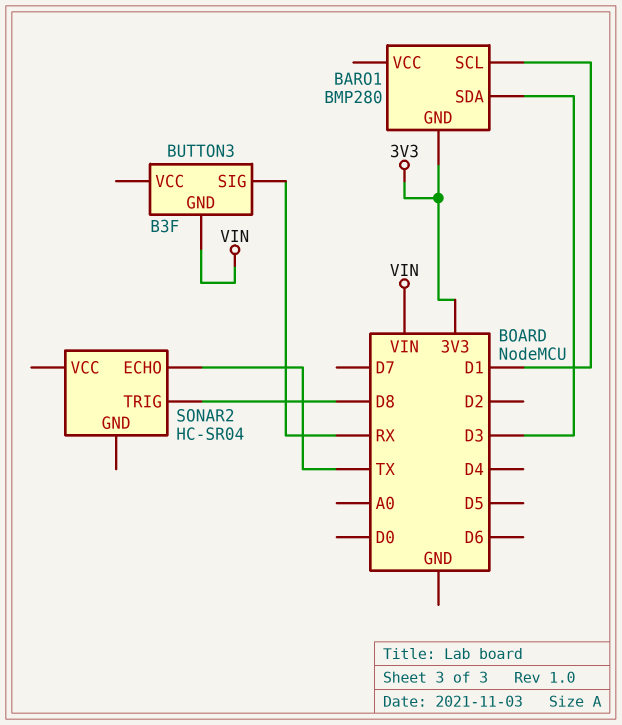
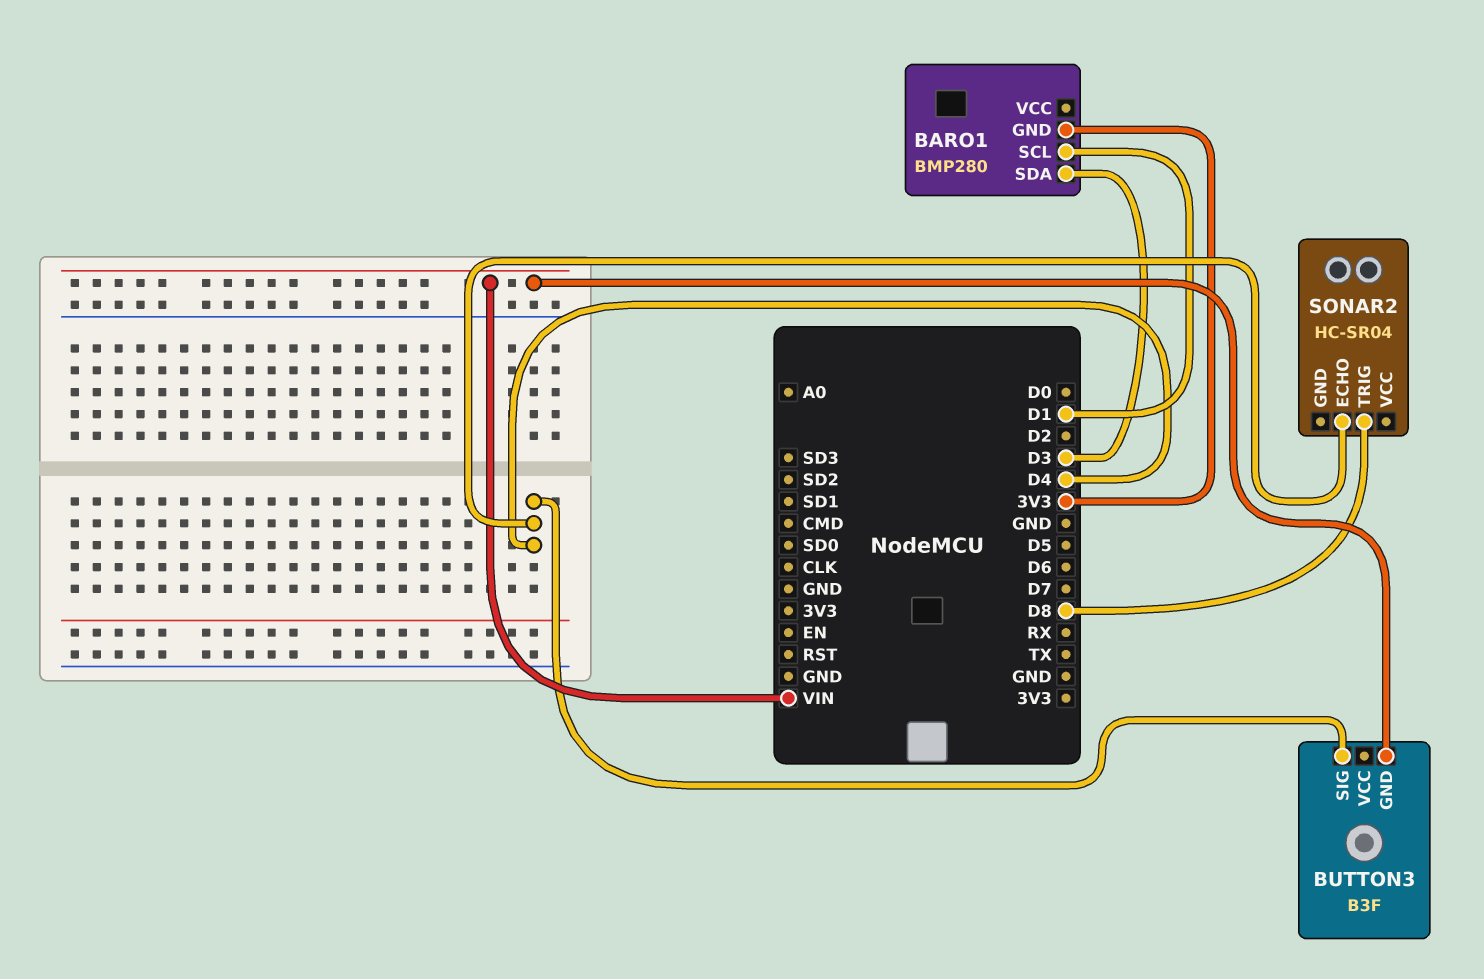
BUTTON3 pin SIG: RX -> D4
SONAR2 pin ECHO: TX -> D4

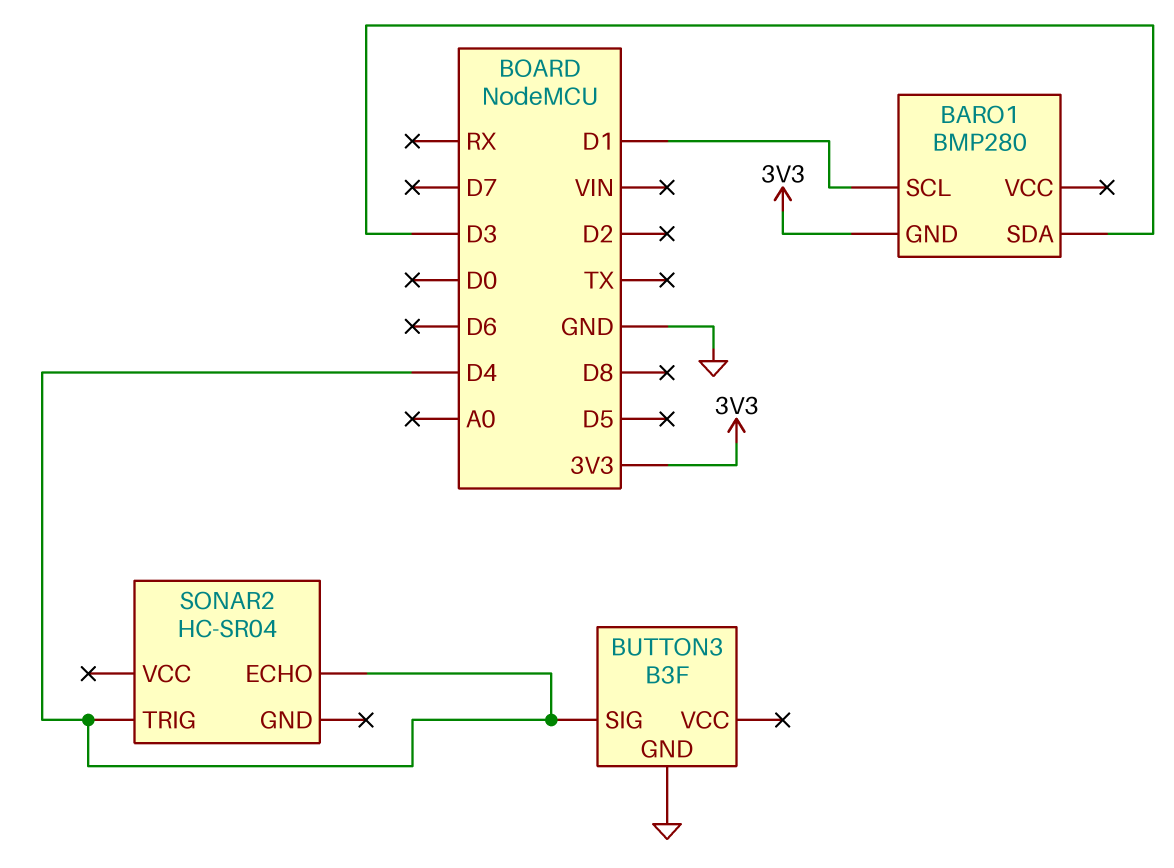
BUTTON3 pin GND: VIN -> GND
SONAR2 pin TRIG: D8 -> D4

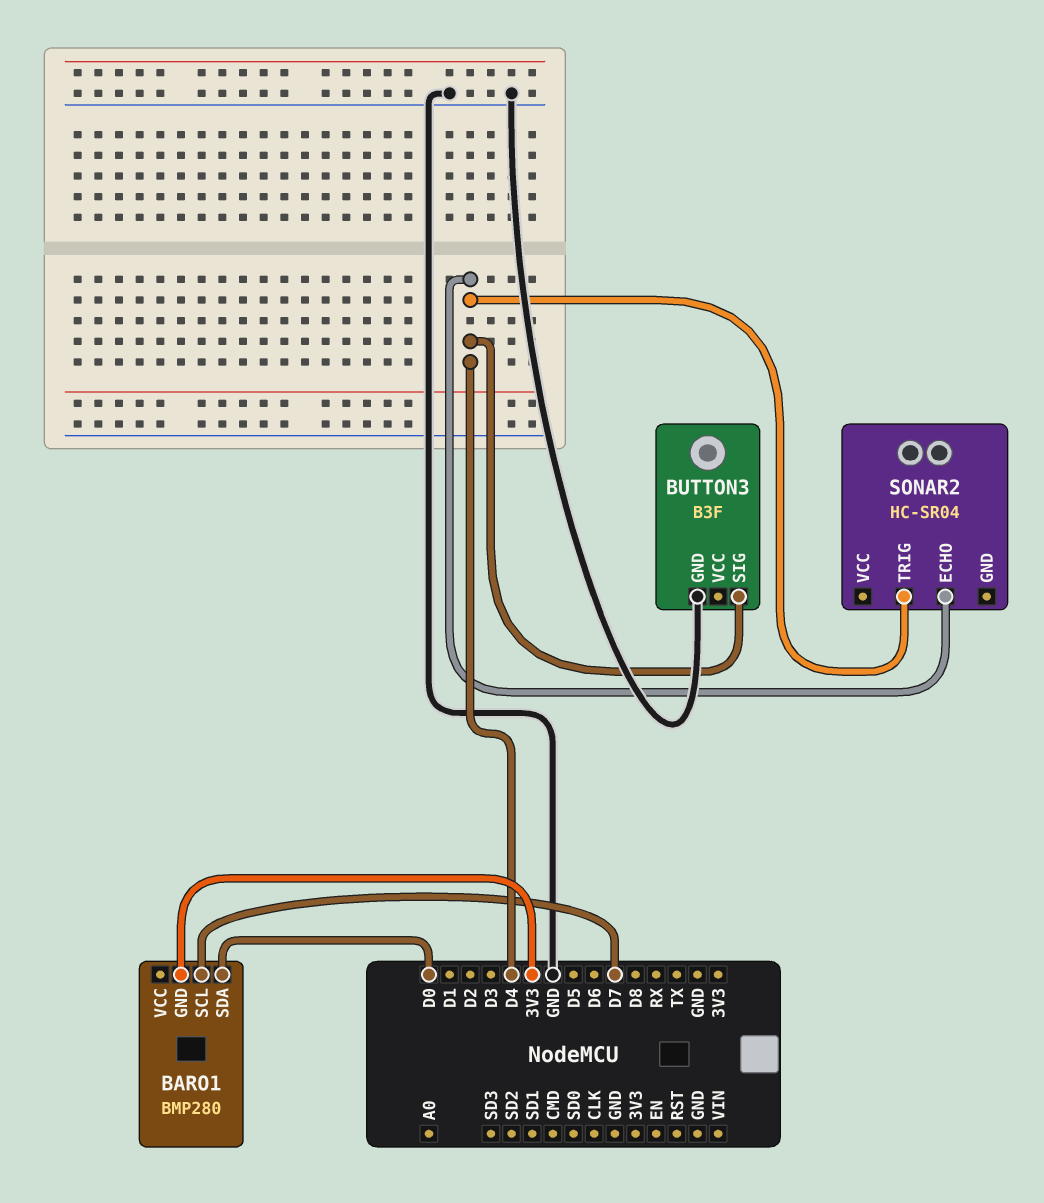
BARO1 pin SCL: D1 -> D7
BARO1 pin SDA: D3 -> D0

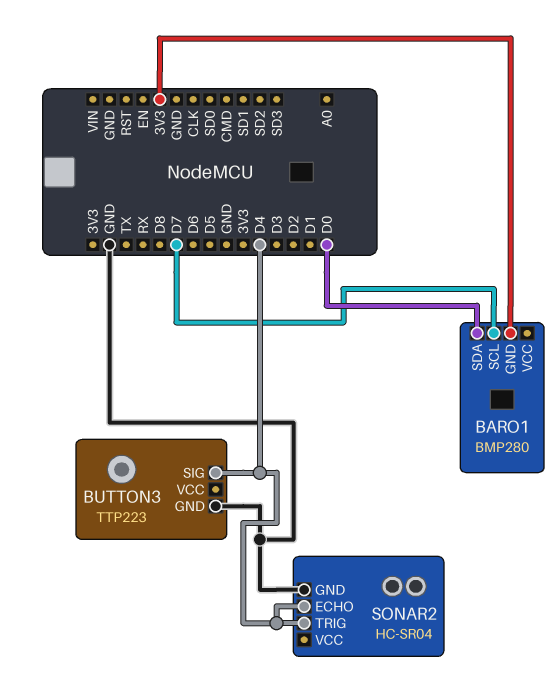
BUTTON3: B3F -> TTP223
SONAR2 pin GND: none -> GND

